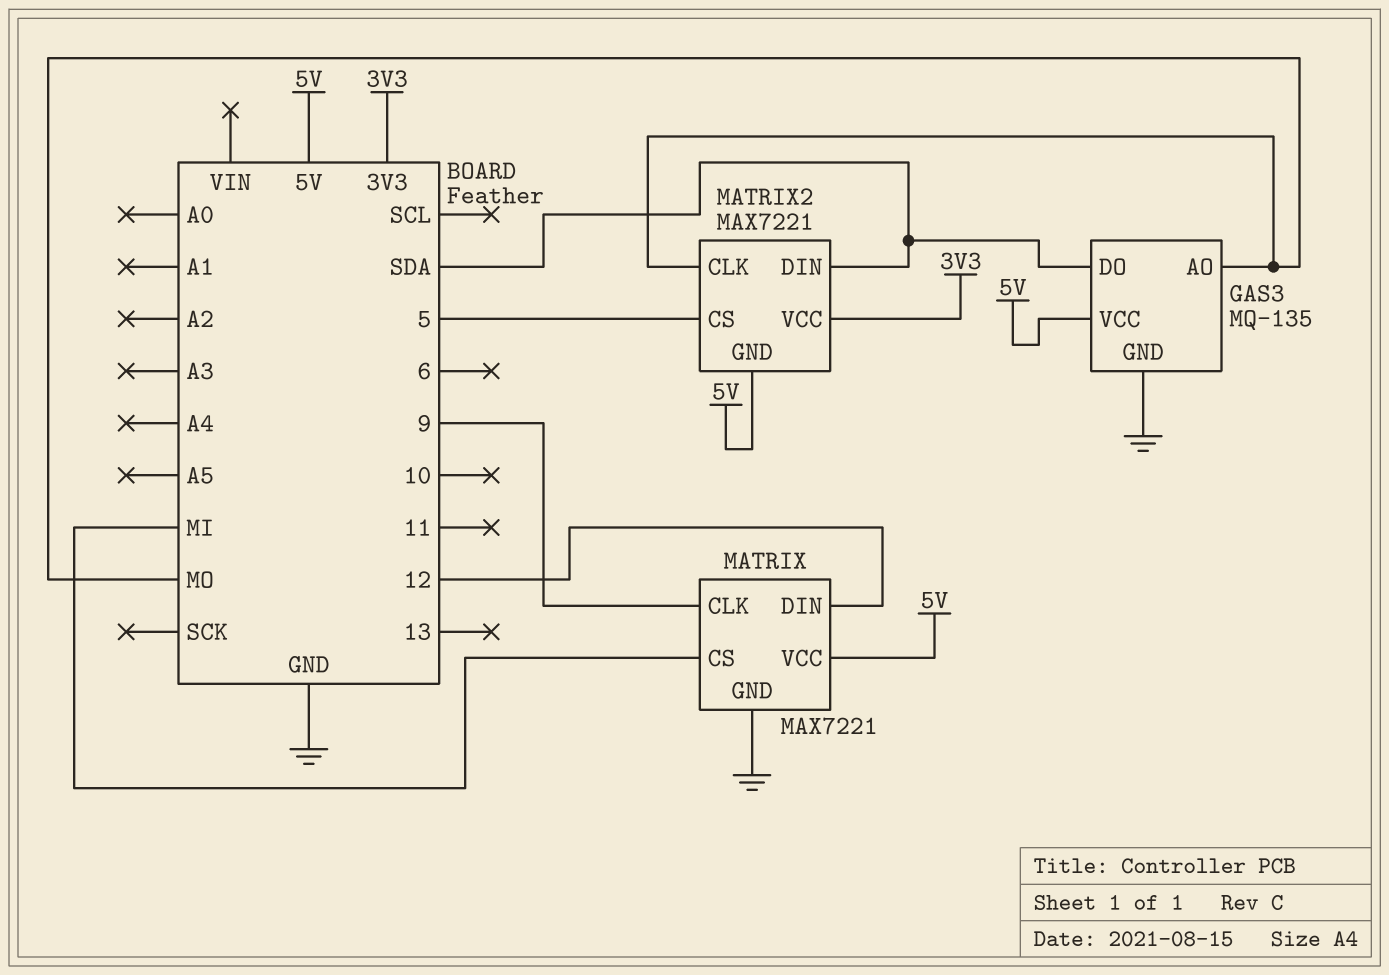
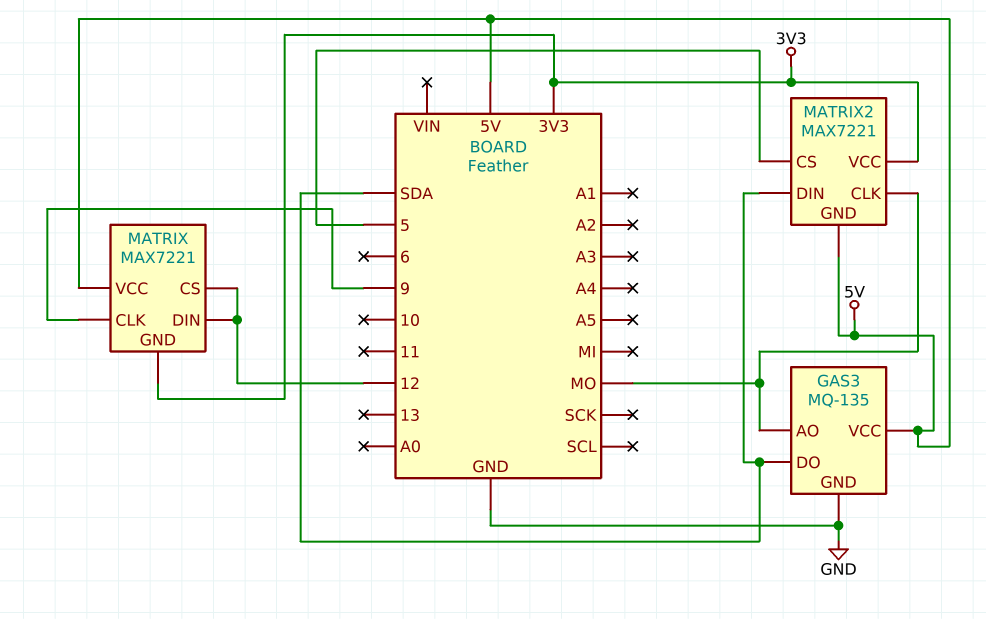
MATRIX pin CS: MI -> 12
MATRIX pin GND: GND -> 3V3

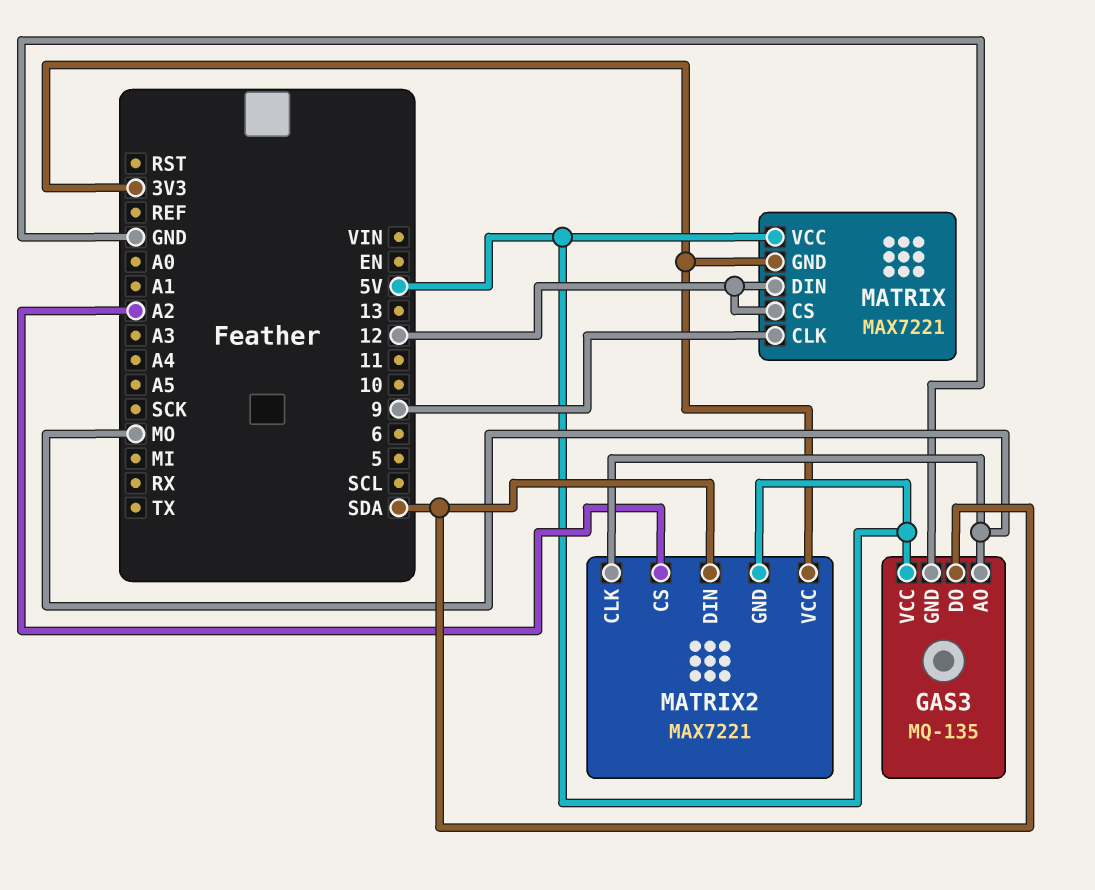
MATRIX2 pin CS: 5 -> A2

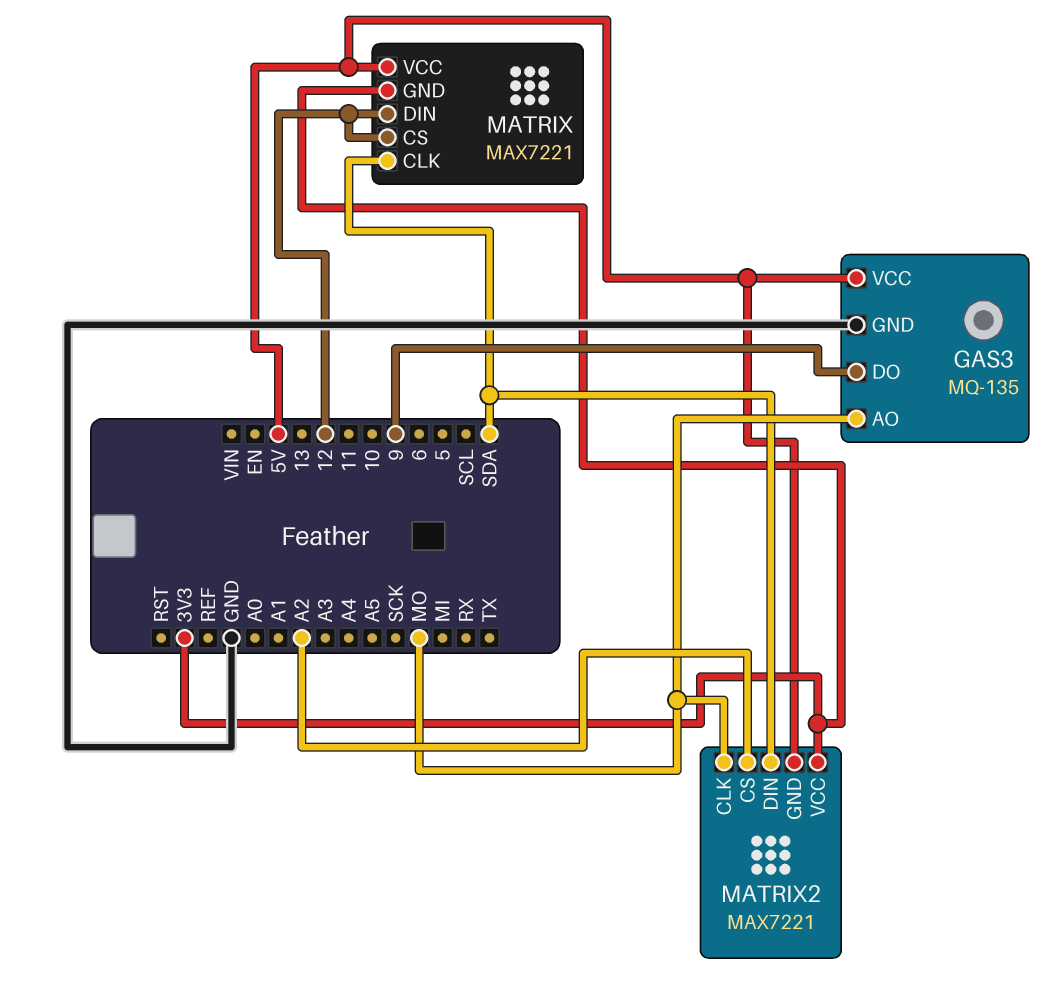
GAS3 pin DO: SDA -> 9
MATRIX pin CLK: 9 -> SDA

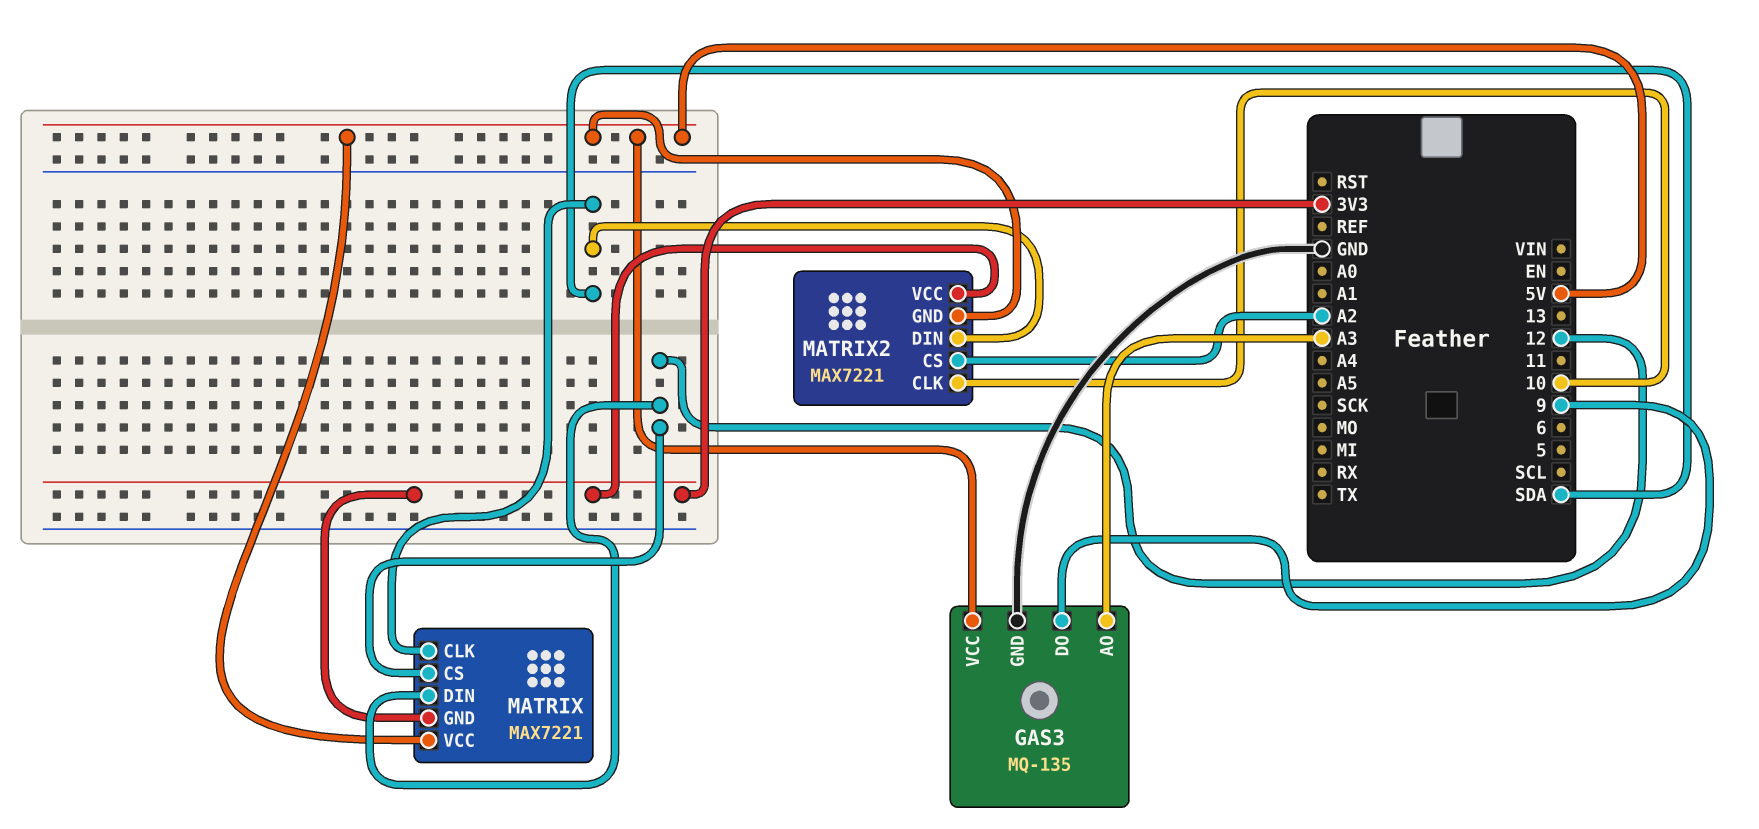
GAS3 pin AO: MO -> A3
MATRIX2 pin CLK: MO -> 10

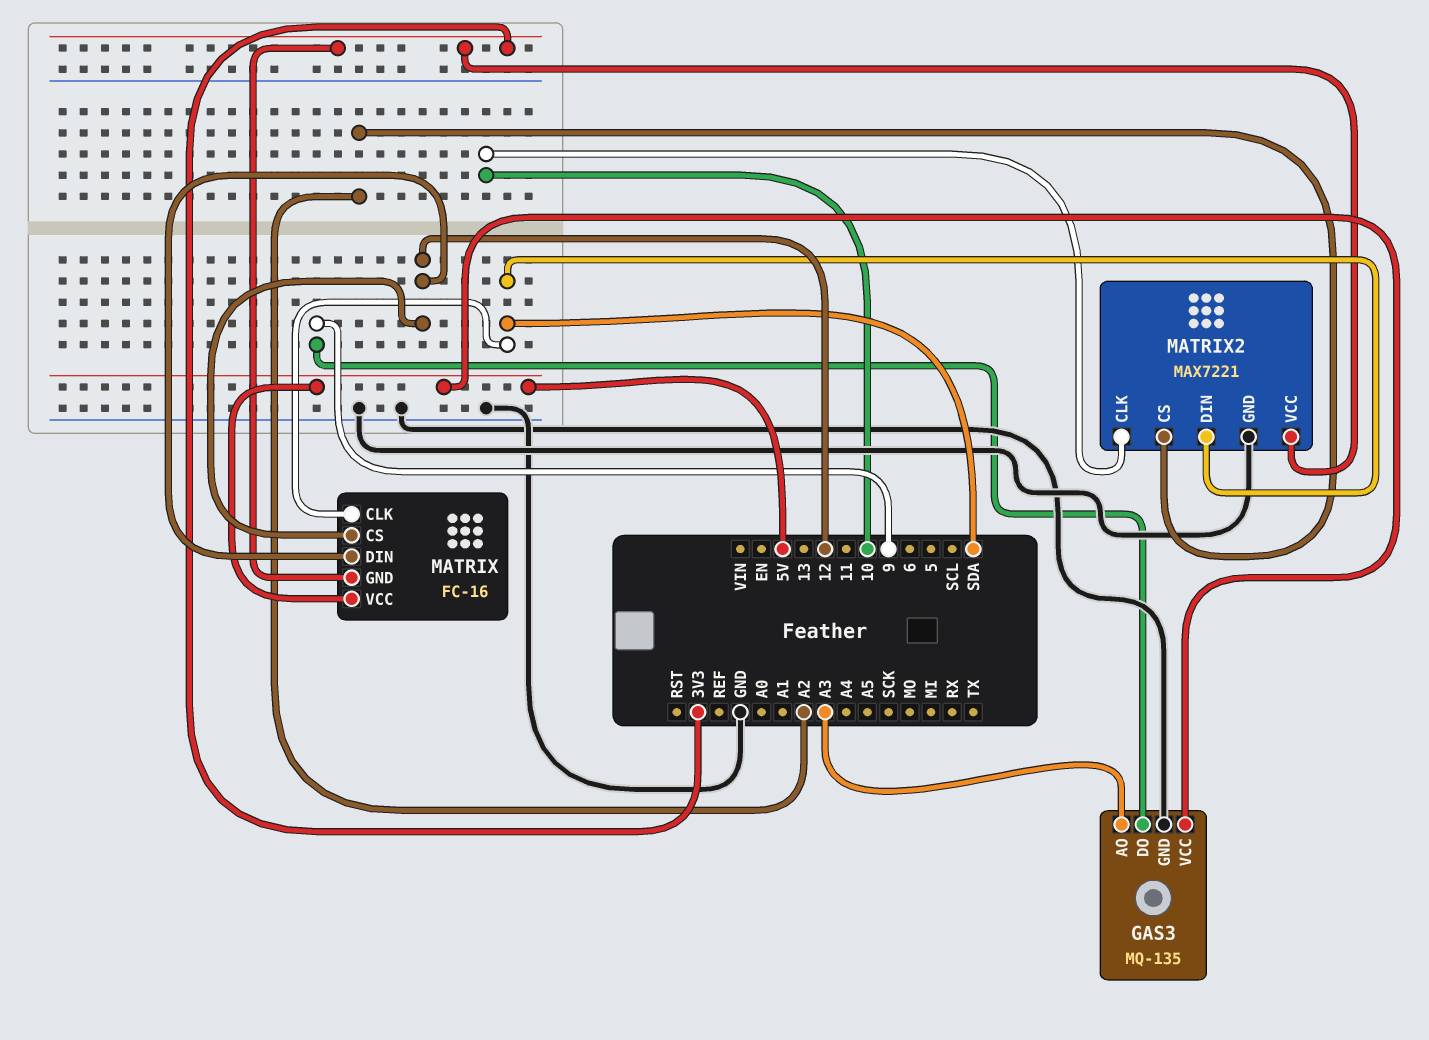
MATRIX: MAX7221 -> FC-16
MATRIX2 pin GND: 5V -> GND

